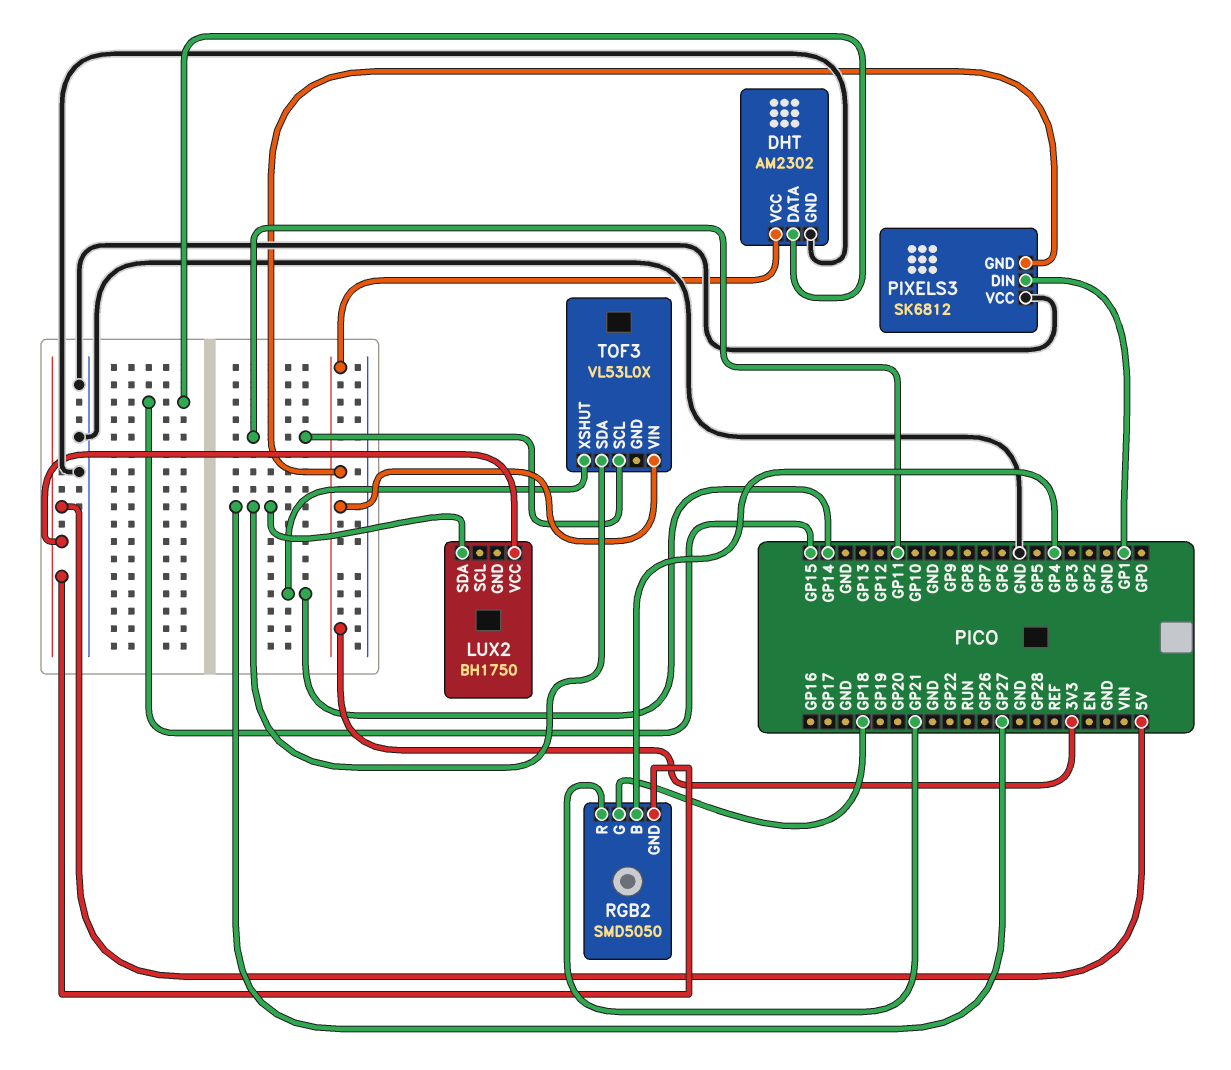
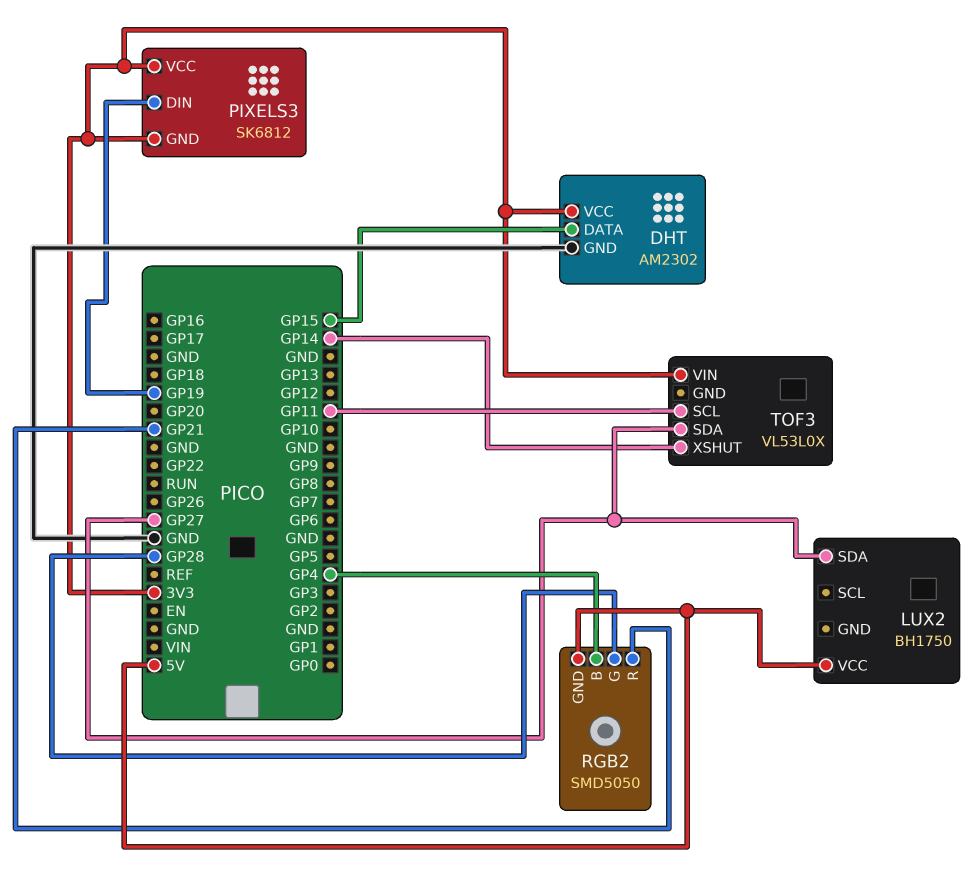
PIXELS3 pin DIN: GP1 -> GP19
PIXELS3 pin VCC: GND -> 3V3
RGB2 pin G: GP18 -> GP28

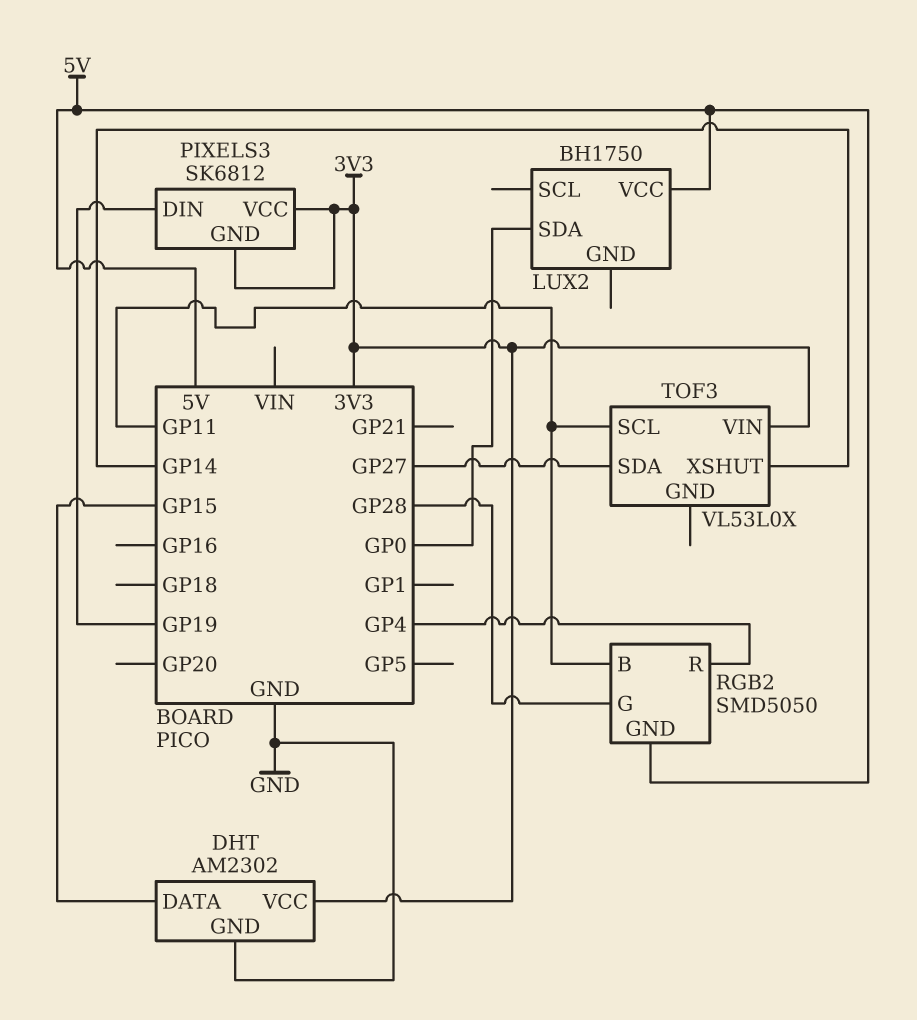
LUX2 pin SDA: GP27 -> GP0
RGB2 pin B: GP4 -> GP11
RGB2 pin R: GP21 -> GP4

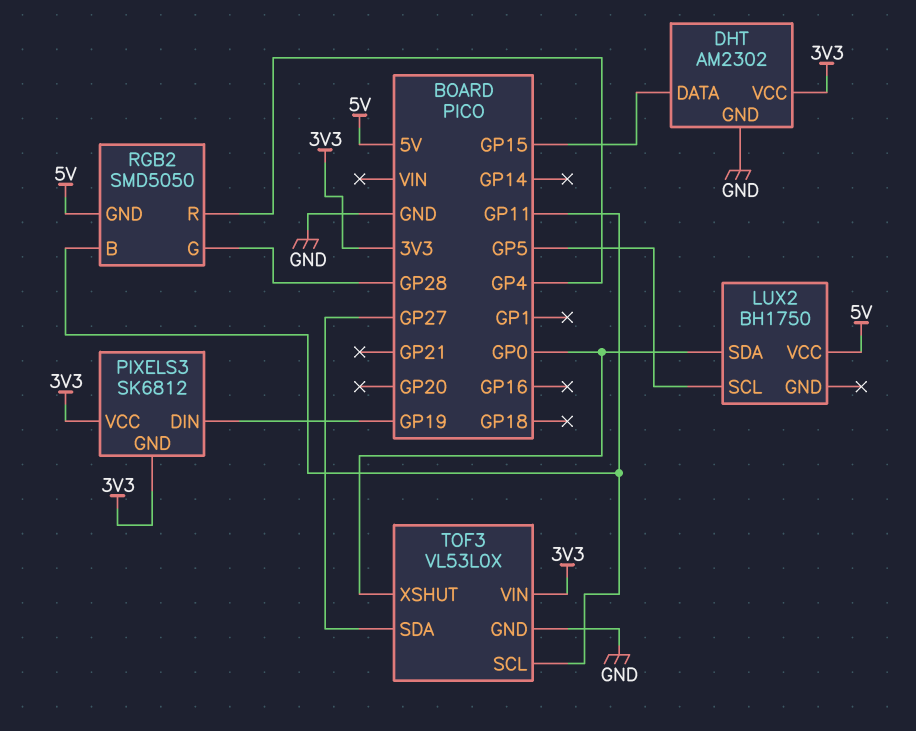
LUX2 pin SCL: none -> GP5
TOF3 pin GND: none -> GND
TOF3 pin XSHUT: GP14 -> GP0

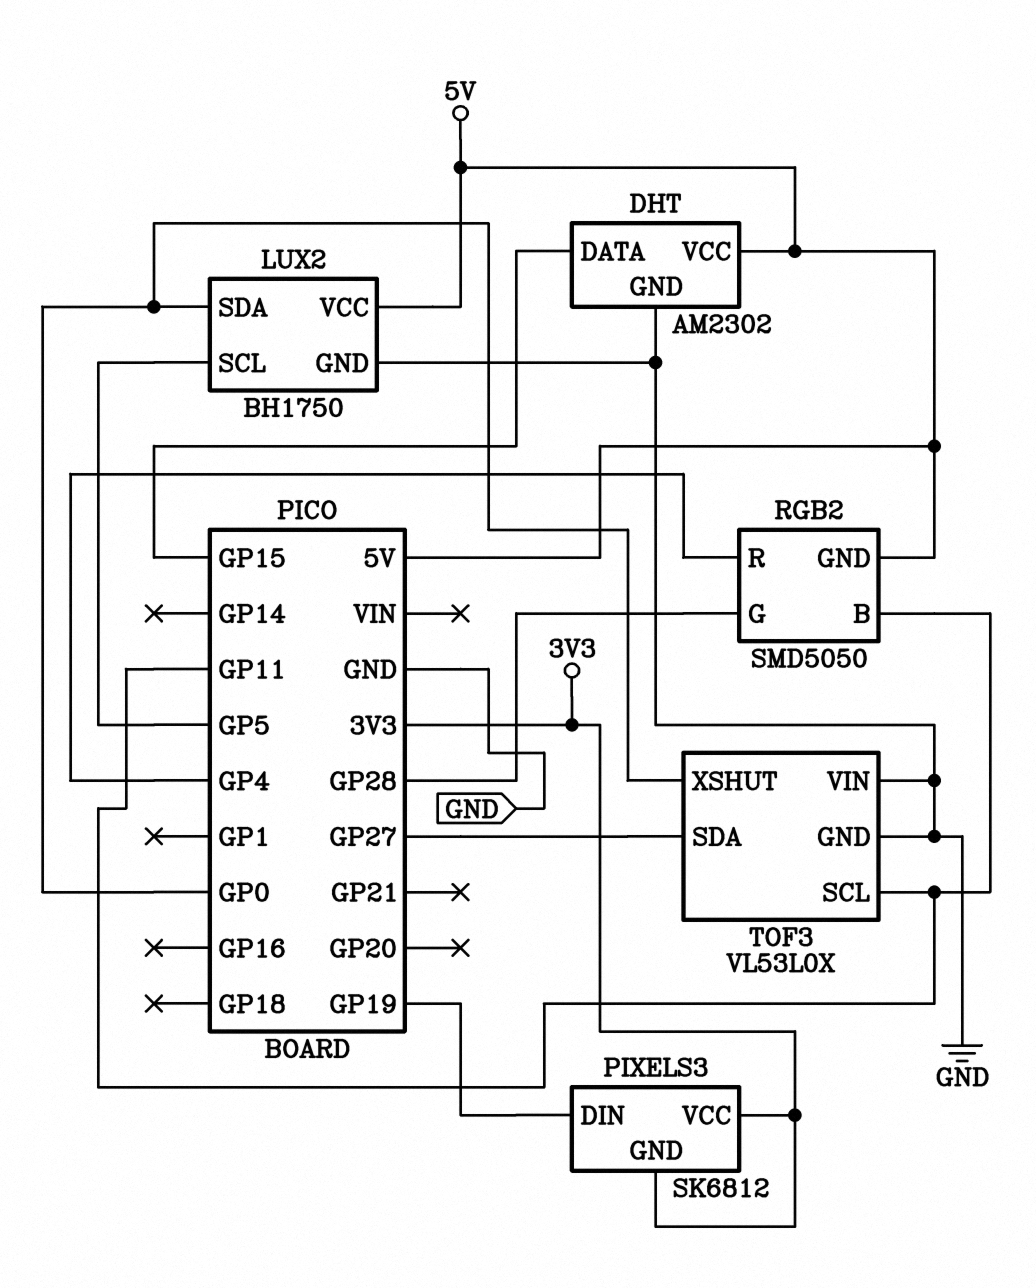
DHT pin VCC: 3V3 -> 5V
LUX2 pin GND: none -> GND
TOF3 pin VIN: 3V3 -> GND

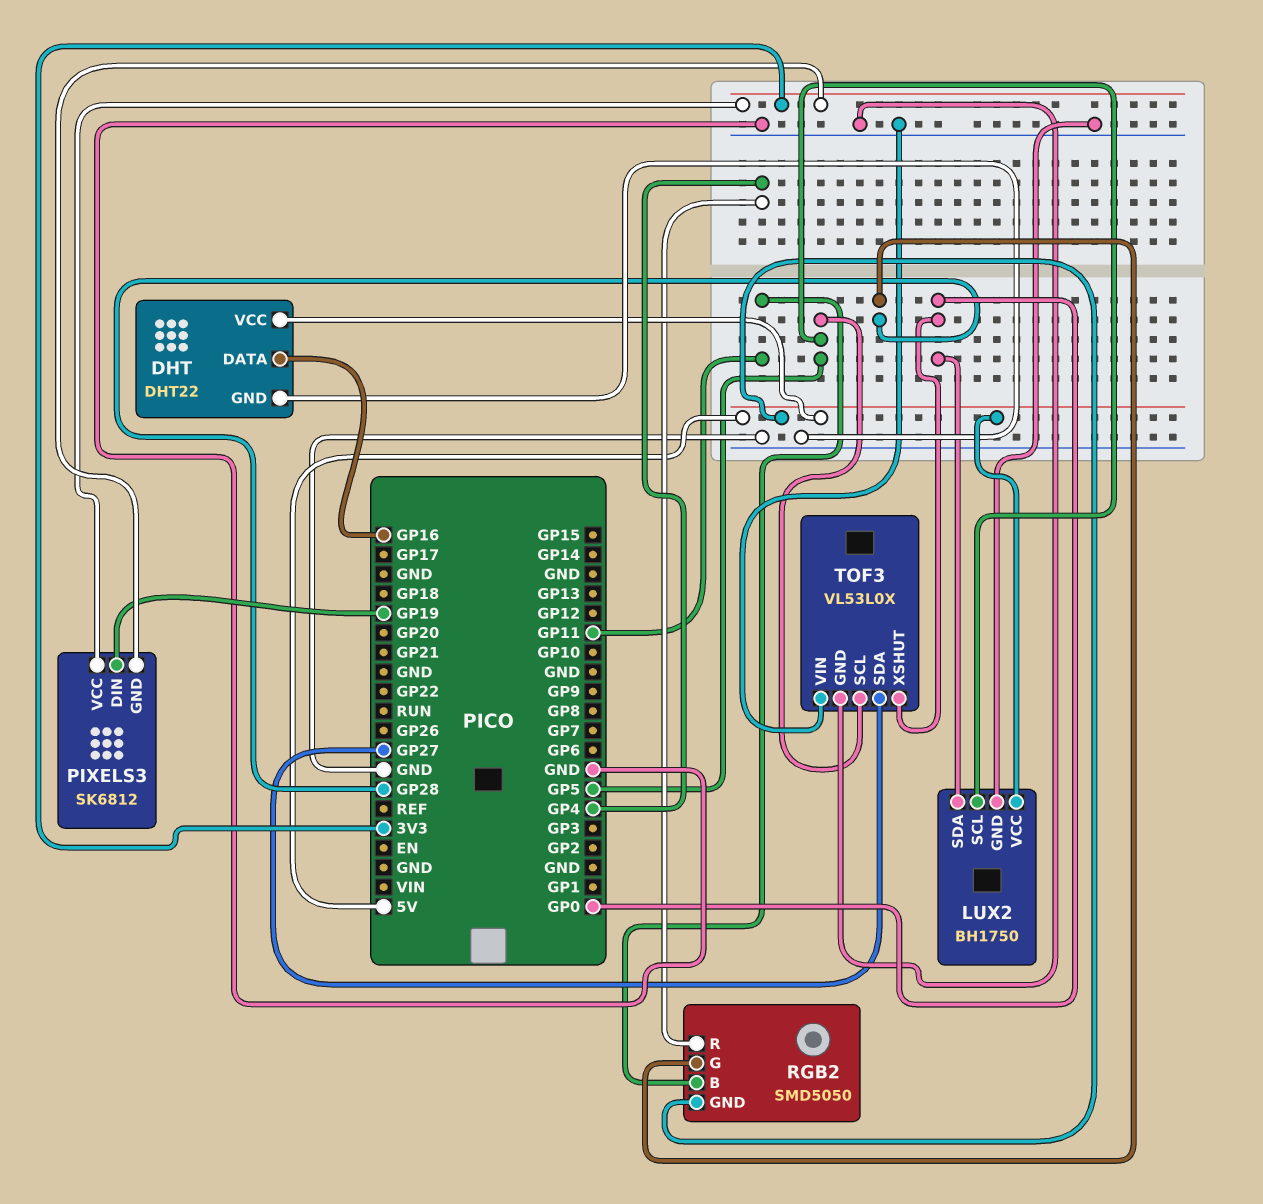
DHT: AM2302 -> DHT22
DHT pin DATA: GP15 -> GP16
TOF3 pin SCL: GP11 -> GP5

